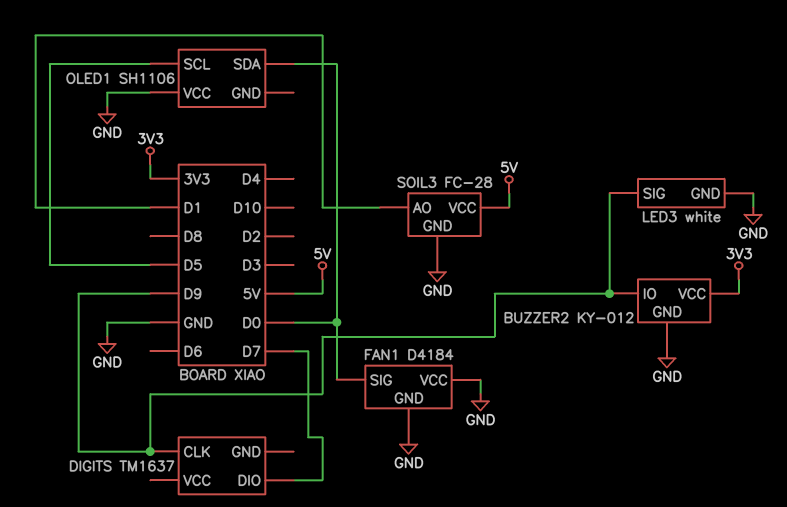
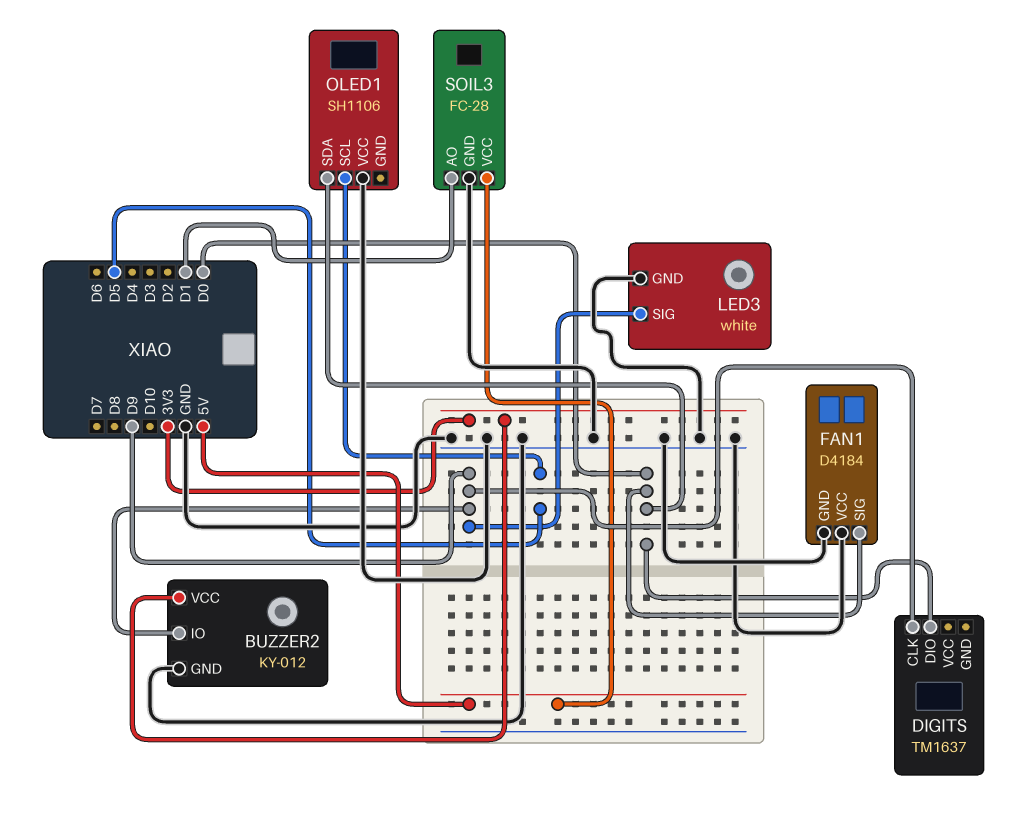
DIGITS pin DIO: D7 -> D0

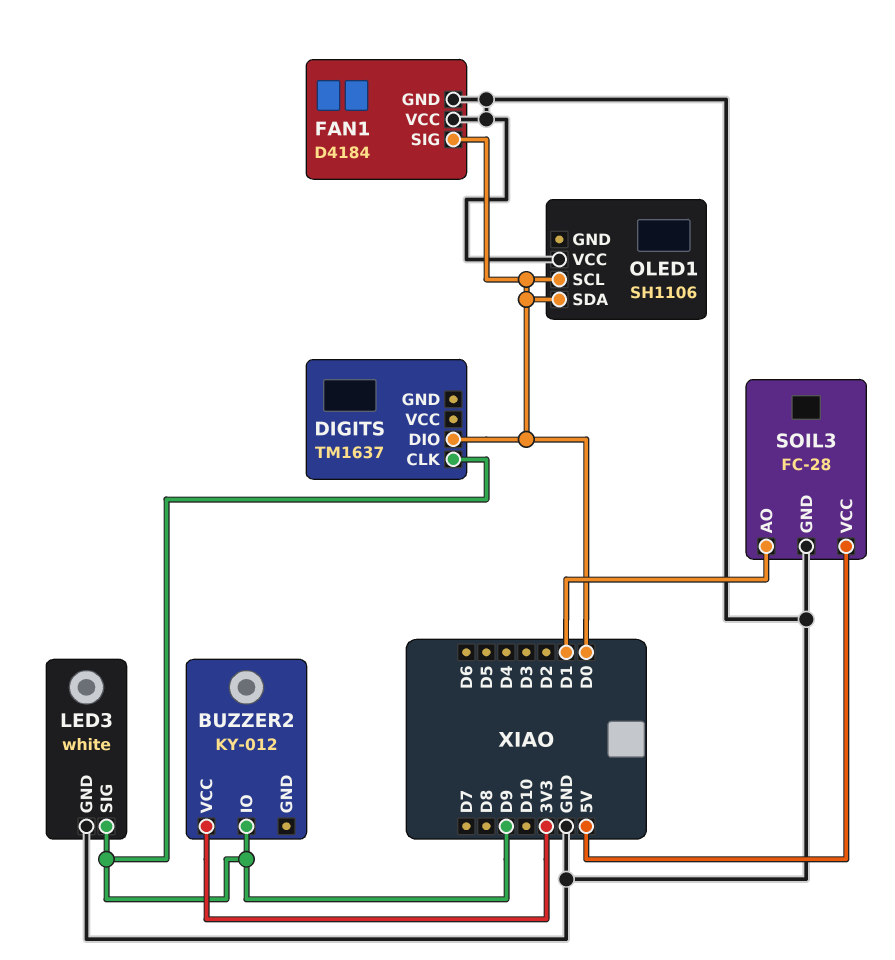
BUZZER2 pin GND: GND -> none
OLED1 pin SCL: D5 -> D0

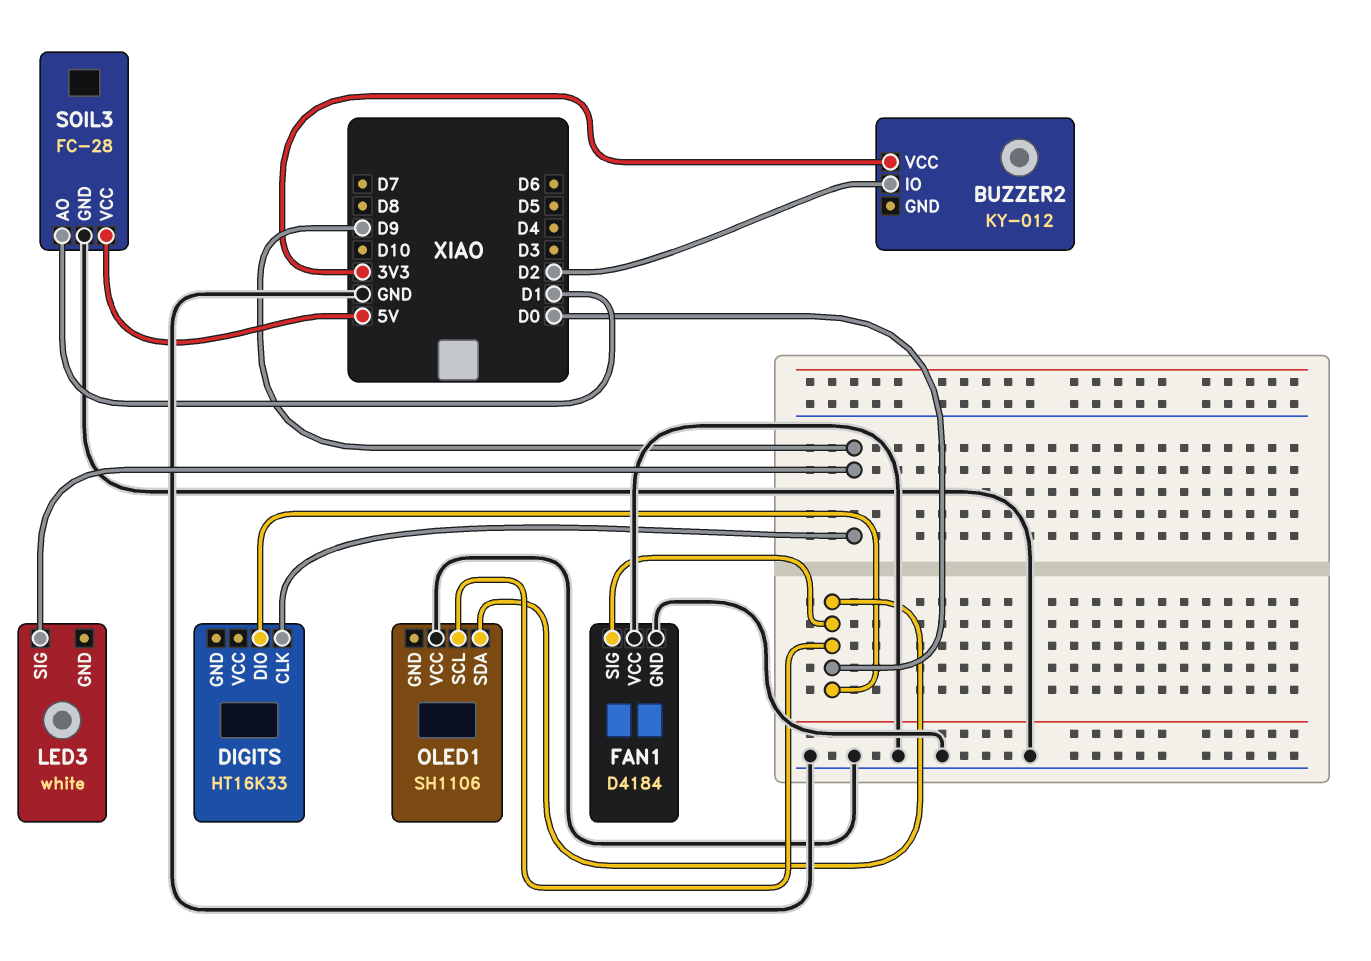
BUZZER2 pin IO: D9 -> D2
DIGITS: TM1637 -> HT16K33
LED3 pin GND: GND -> none

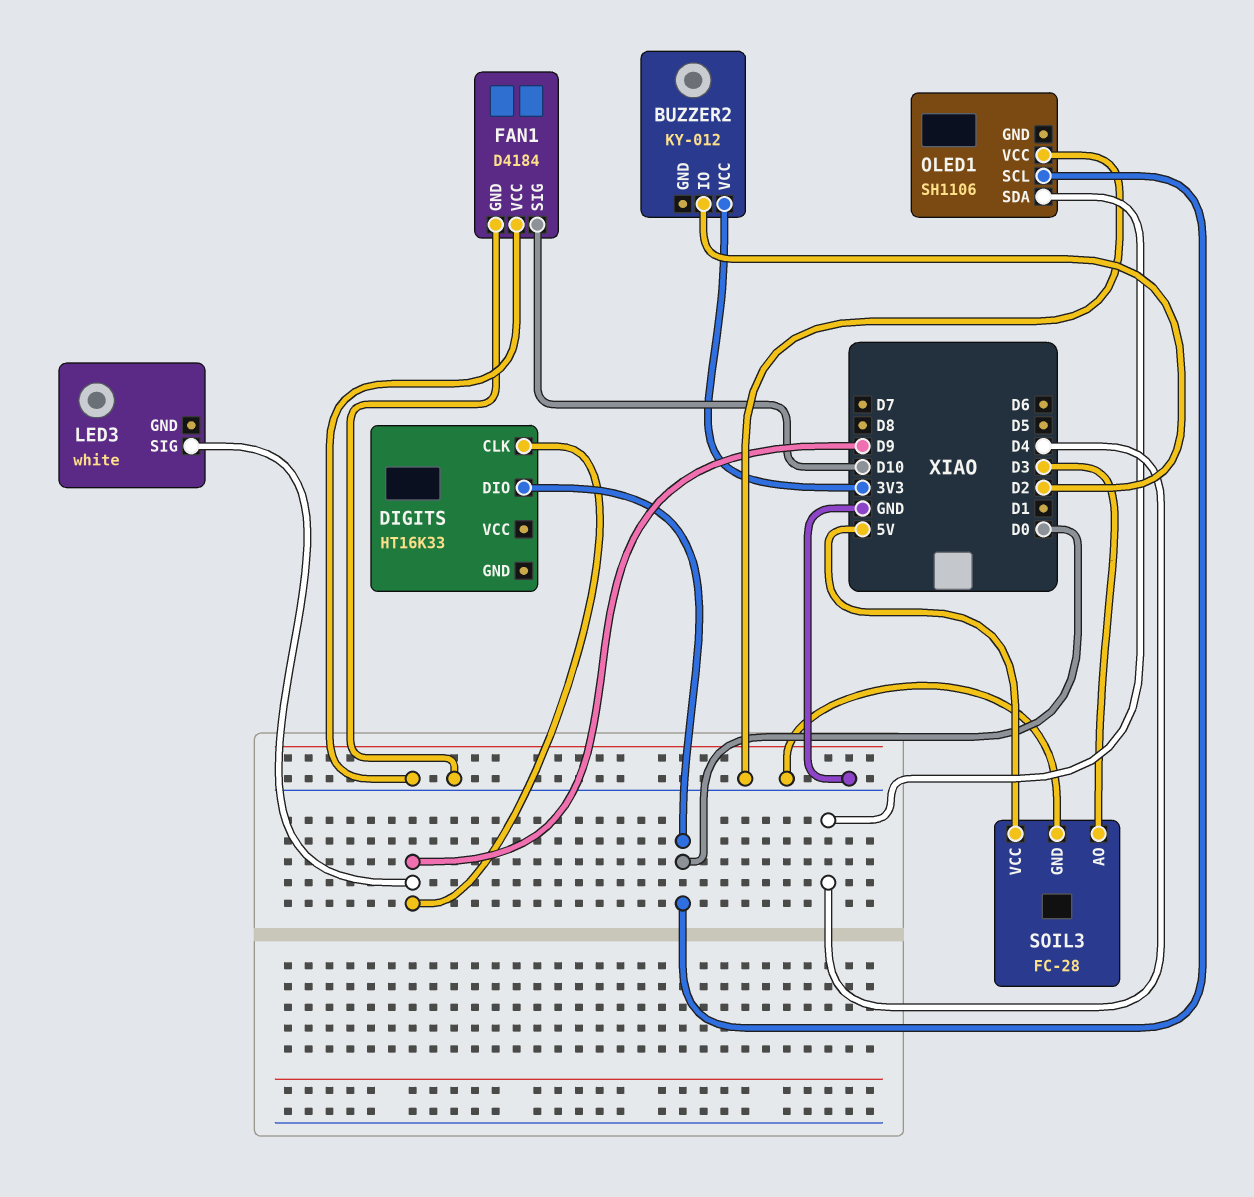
FAN1 pin SIG: D0 -> D10
OLED1 pin SDA: D0 -> D4
SOIL3 pin AO: D1 -> D3

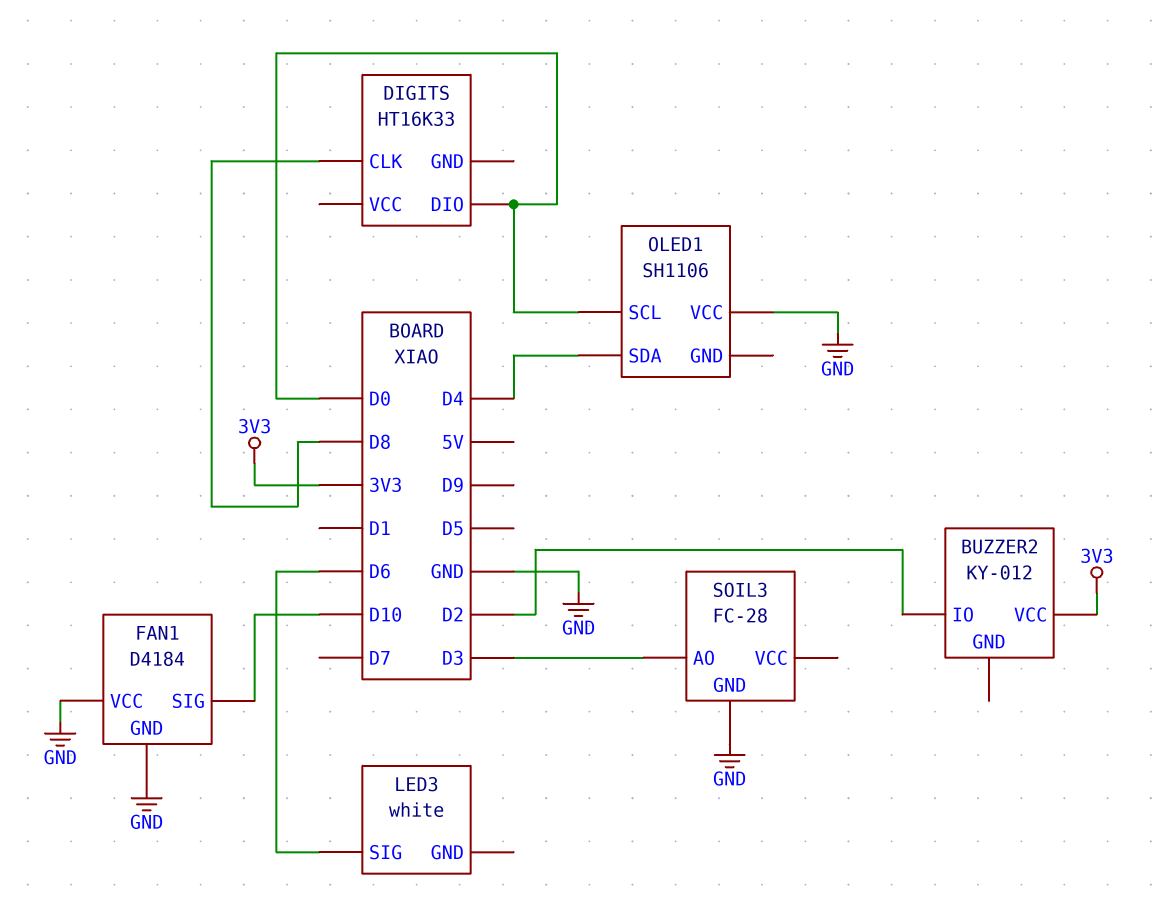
DIGITS pin CLK: D9 -> D8
LED3 pin SIG: D9 -> D6
SOIL3 pin VCC: 5V -> none

